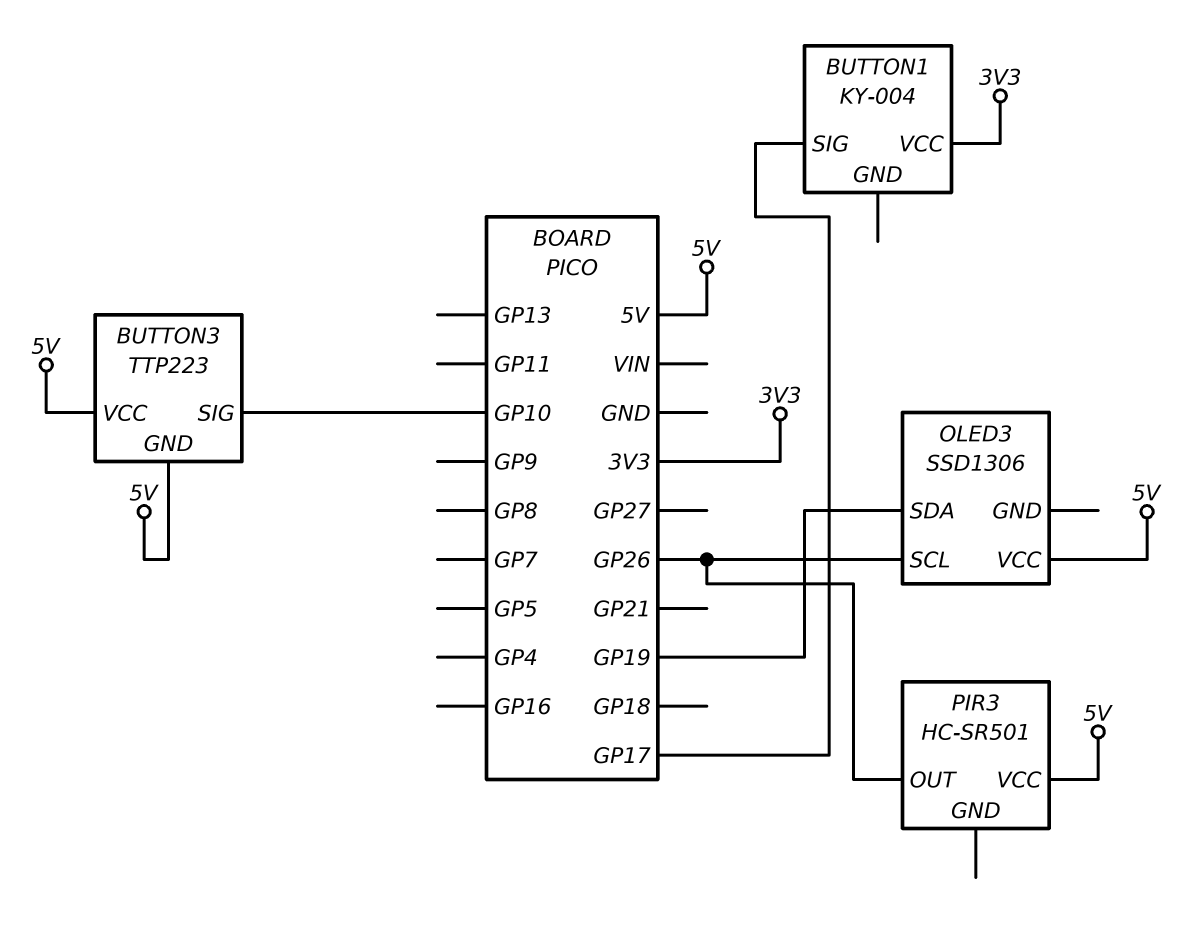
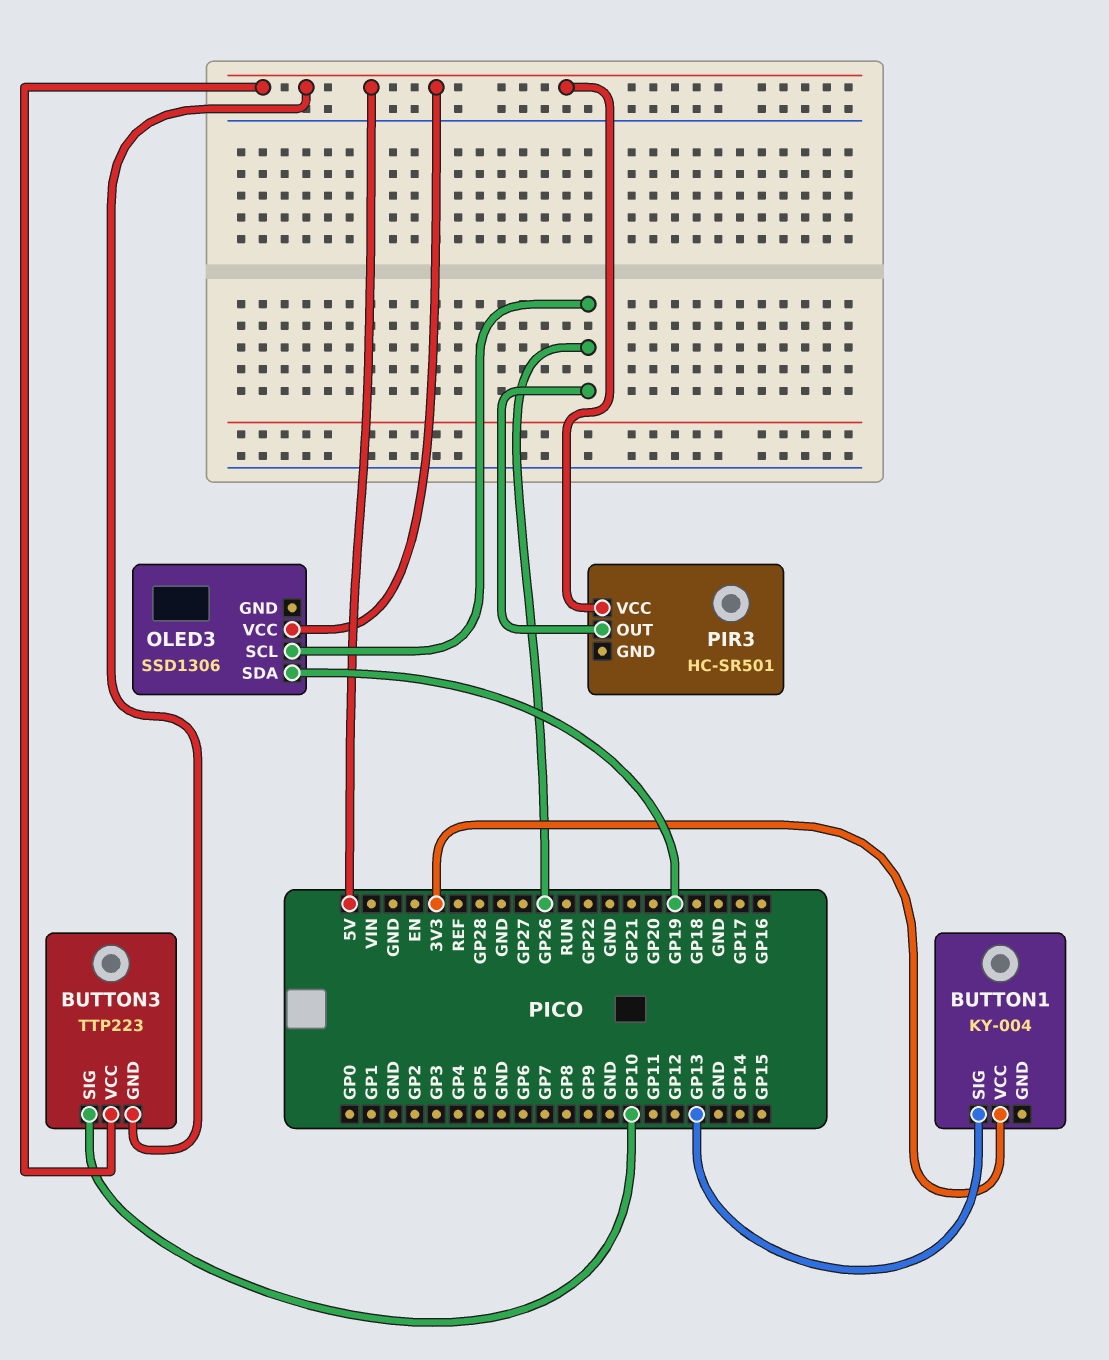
BUTTON1 pin SIG: GP17 -> GP13

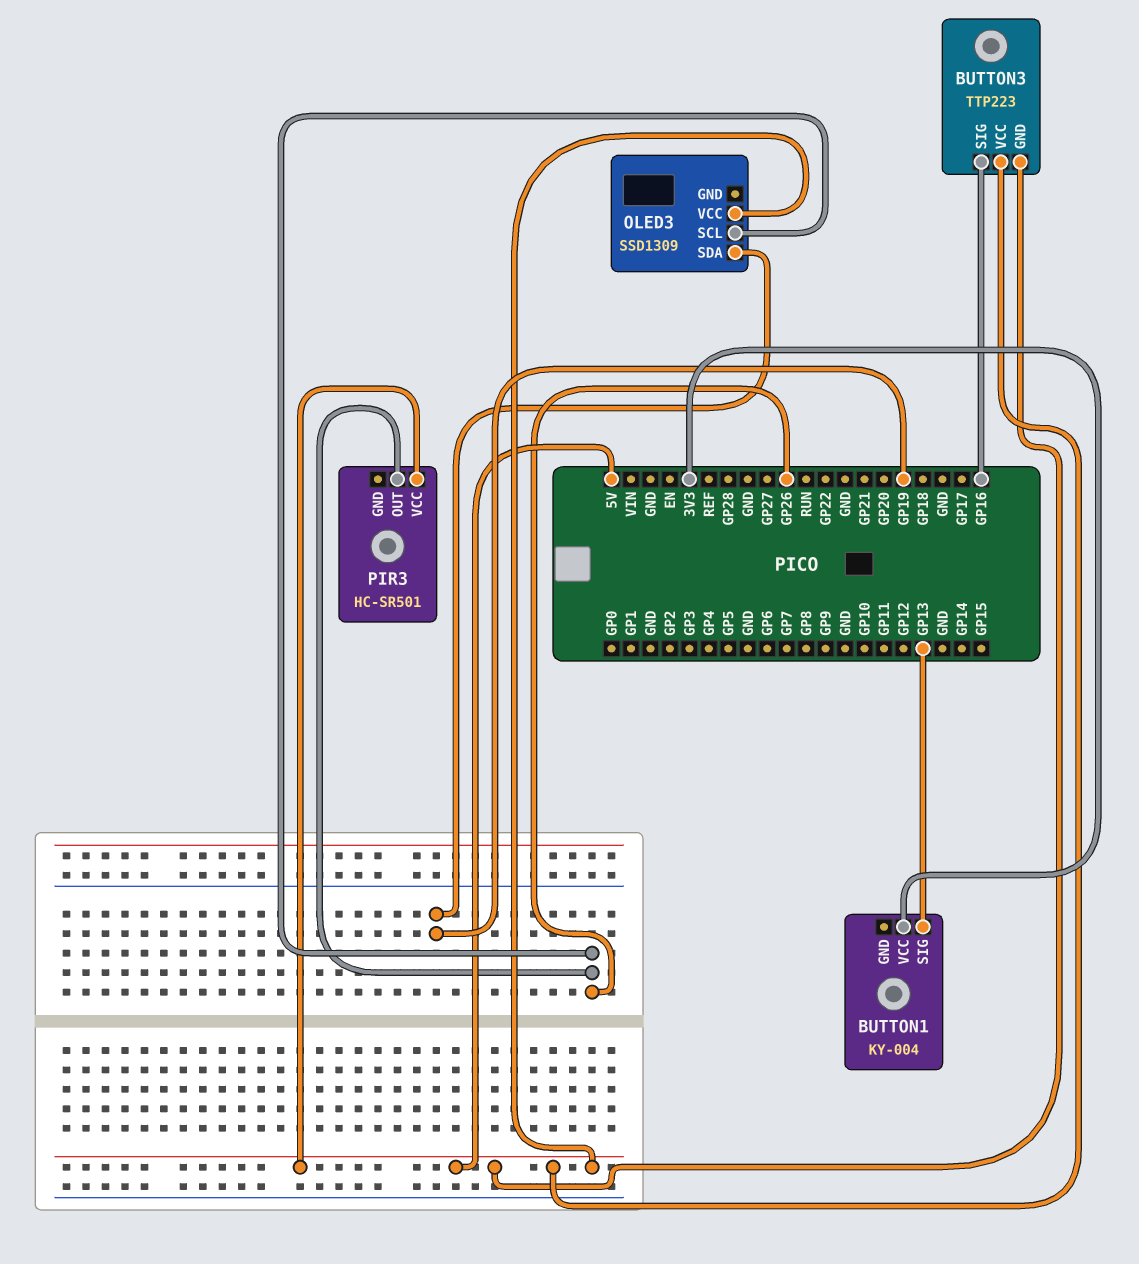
BUTTON3 pin SIG: GP10 -> GP16
OLED3: SSD1306 -> SSD1309

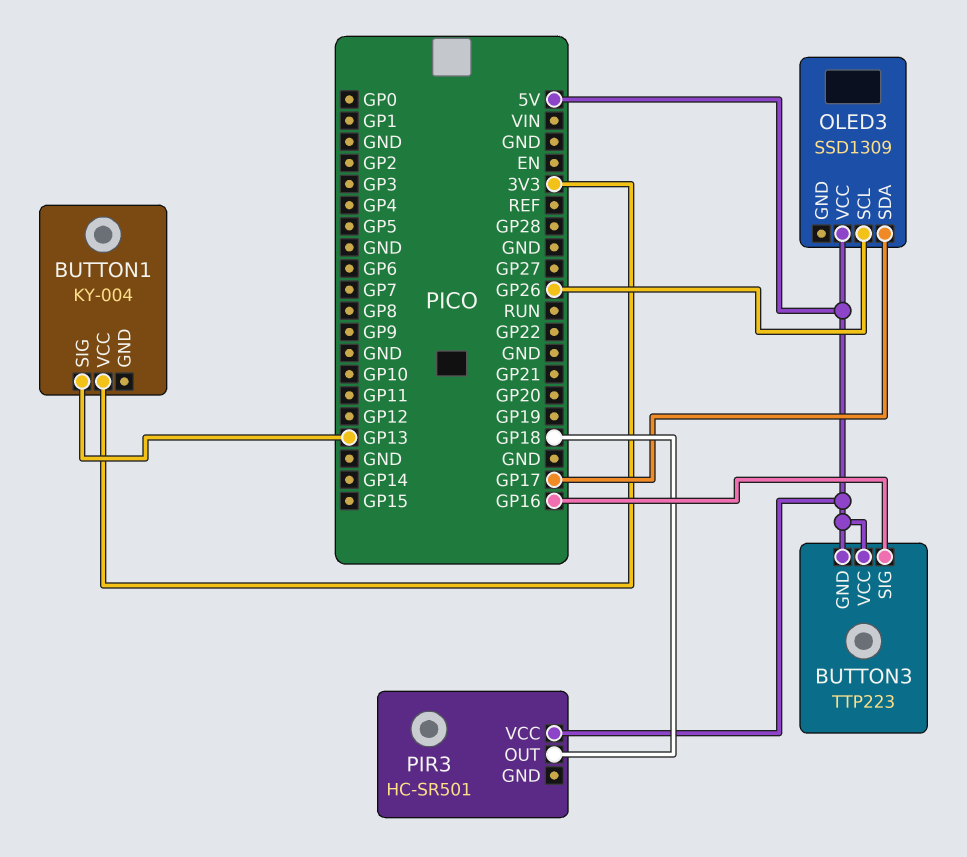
OLED3 pin SDA: GP19 -> GP17
PIR3 pin OUT: GP26 -> GP18

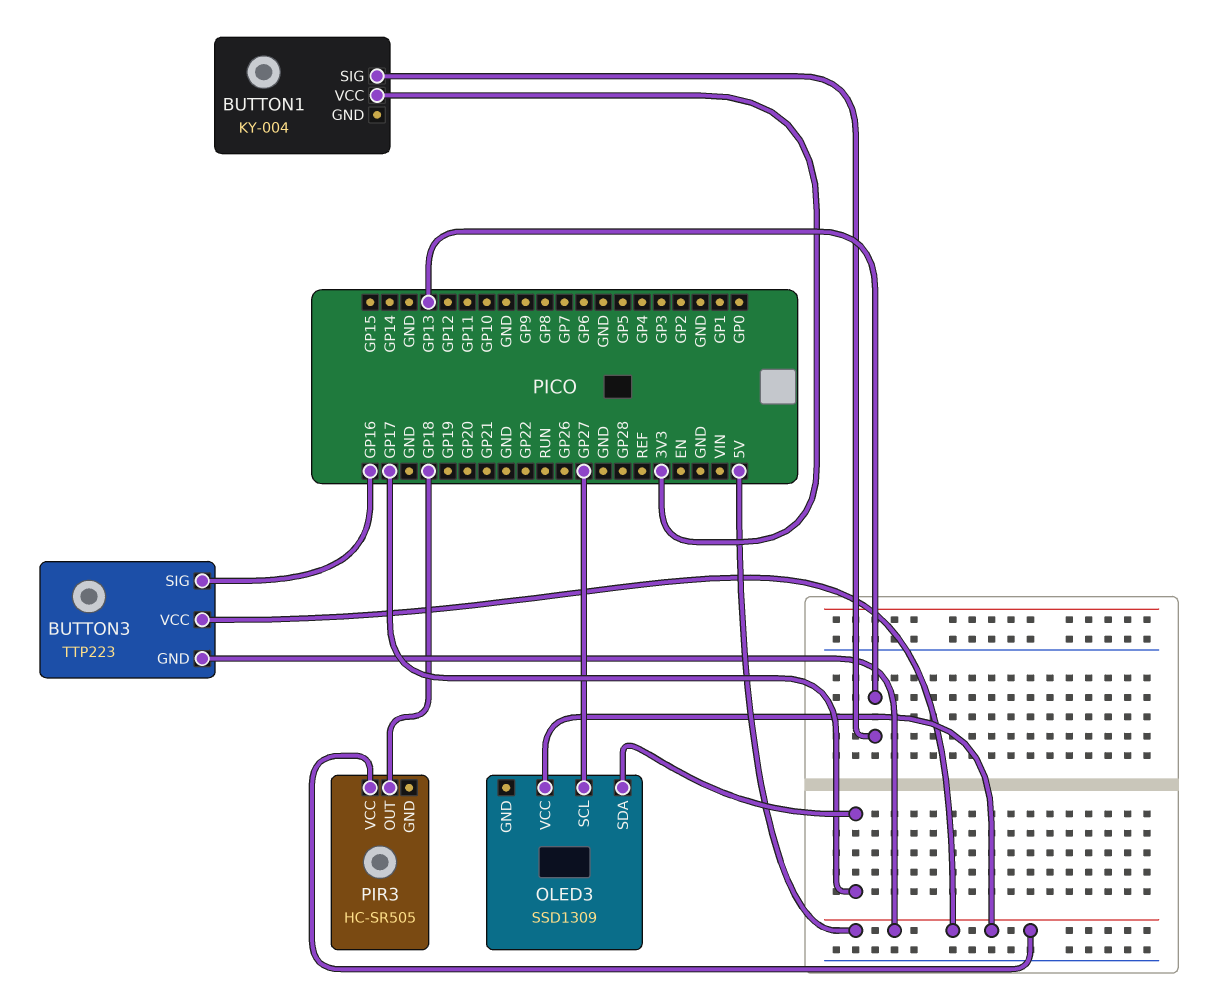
OLED3 pin SCL: GP26 -> GP27
PIR3: HC-SR501 -> HC-SR505

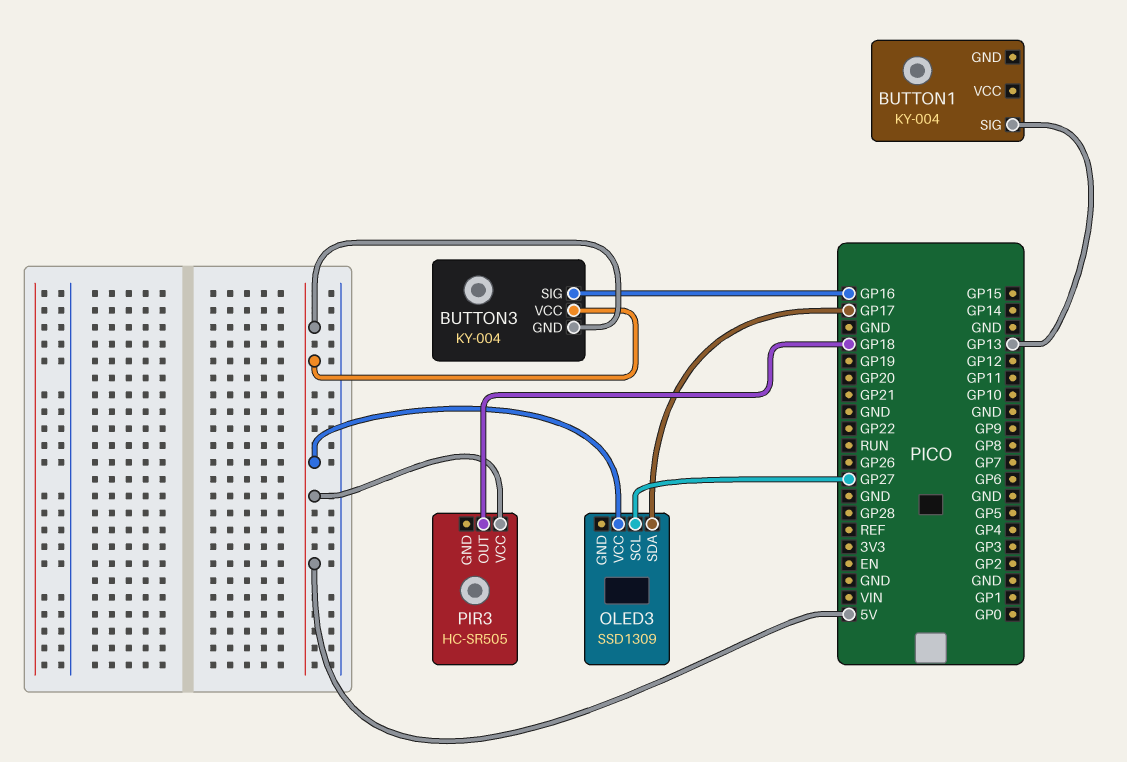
BUTTON1 pin VCC: 3V3 -> none
BUTTON3: TTP223 -> KY-004

